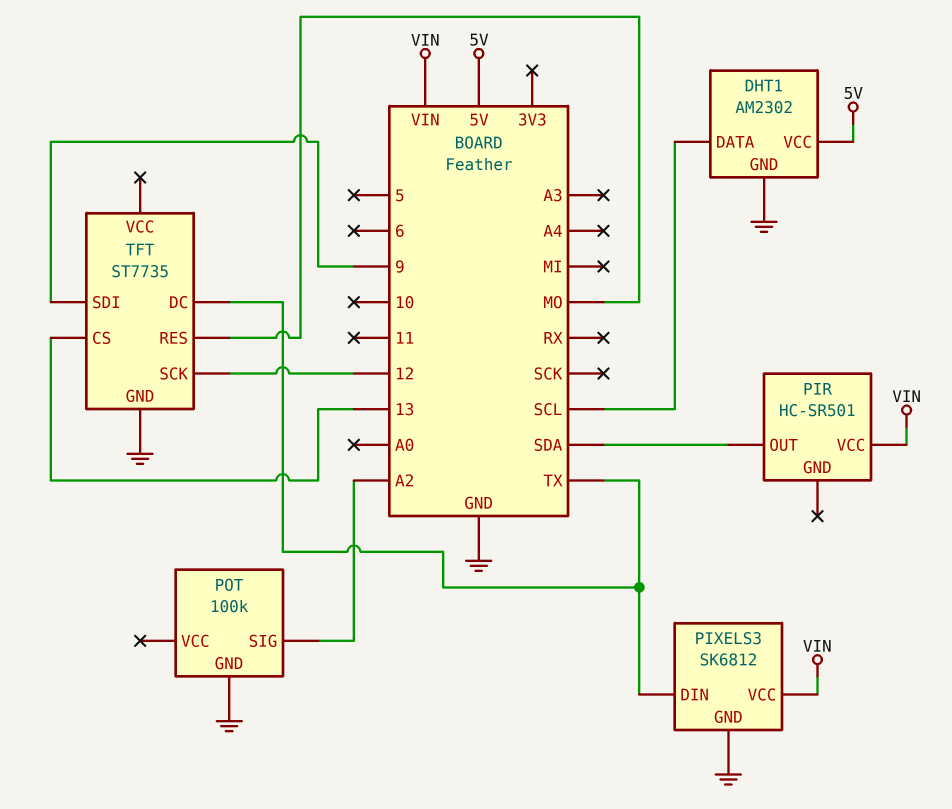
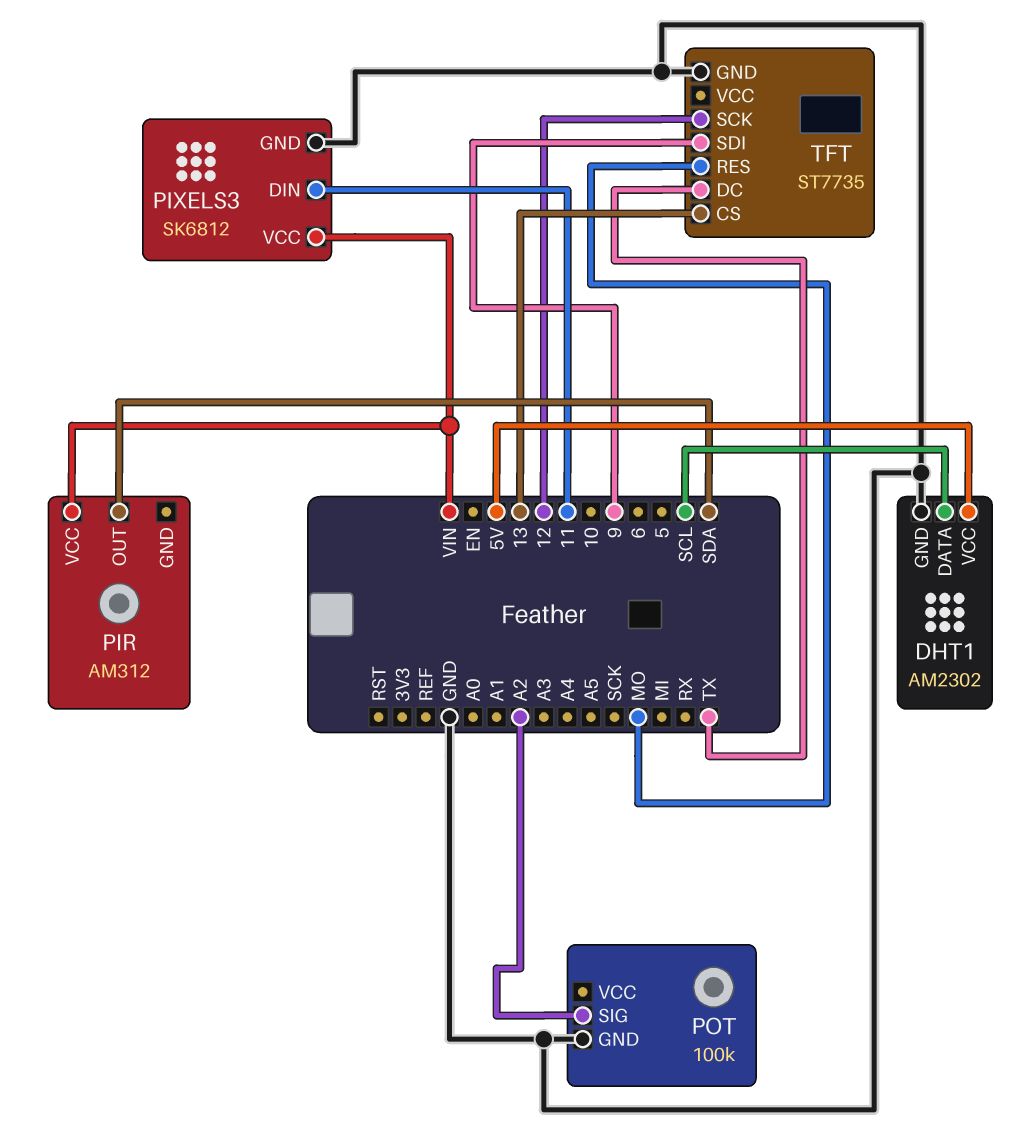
PIR: HC-SR501 -> AM312
PIXELS3 pin DIN: TX -> 11

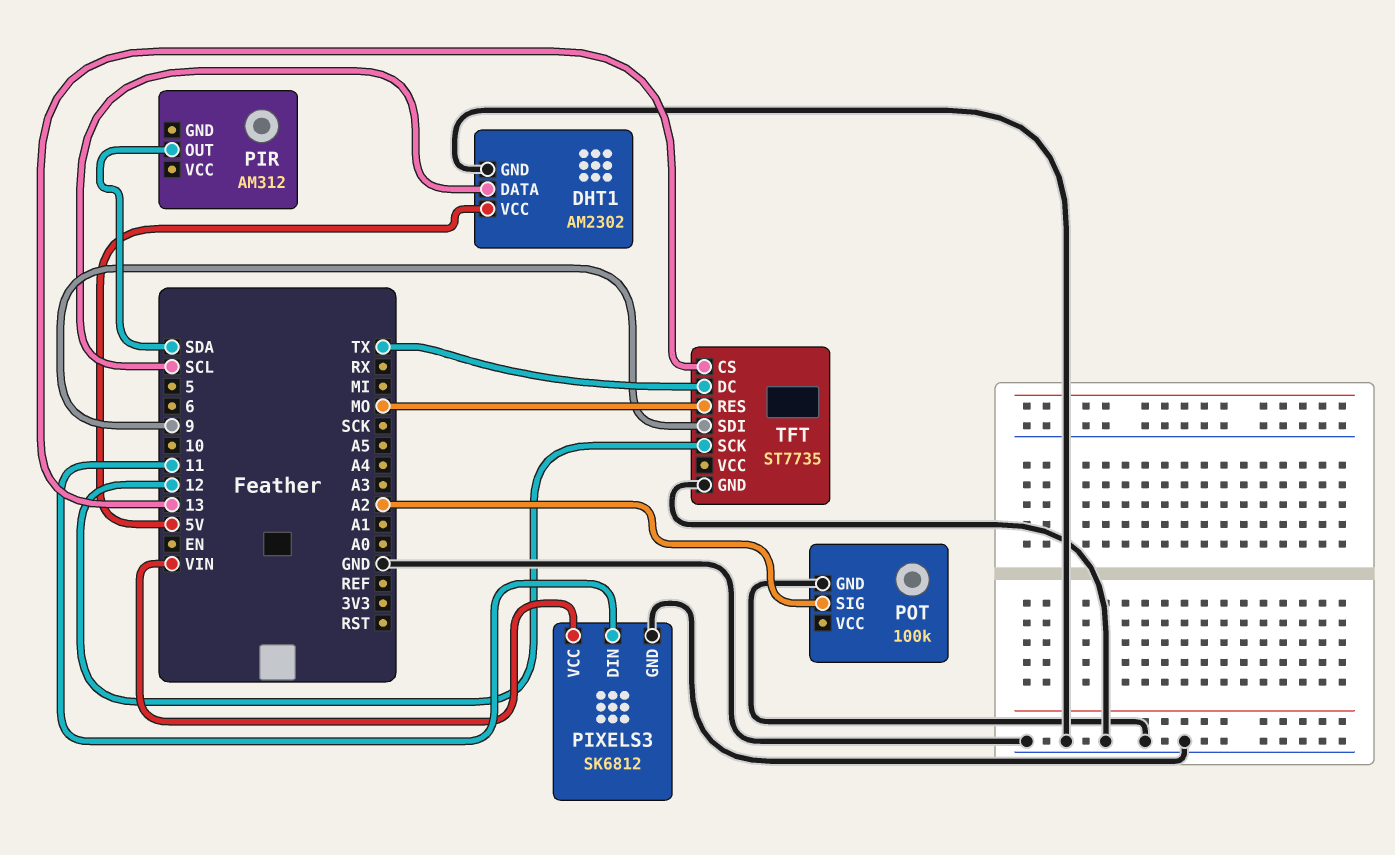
PIR pin VCC: VIN -> none

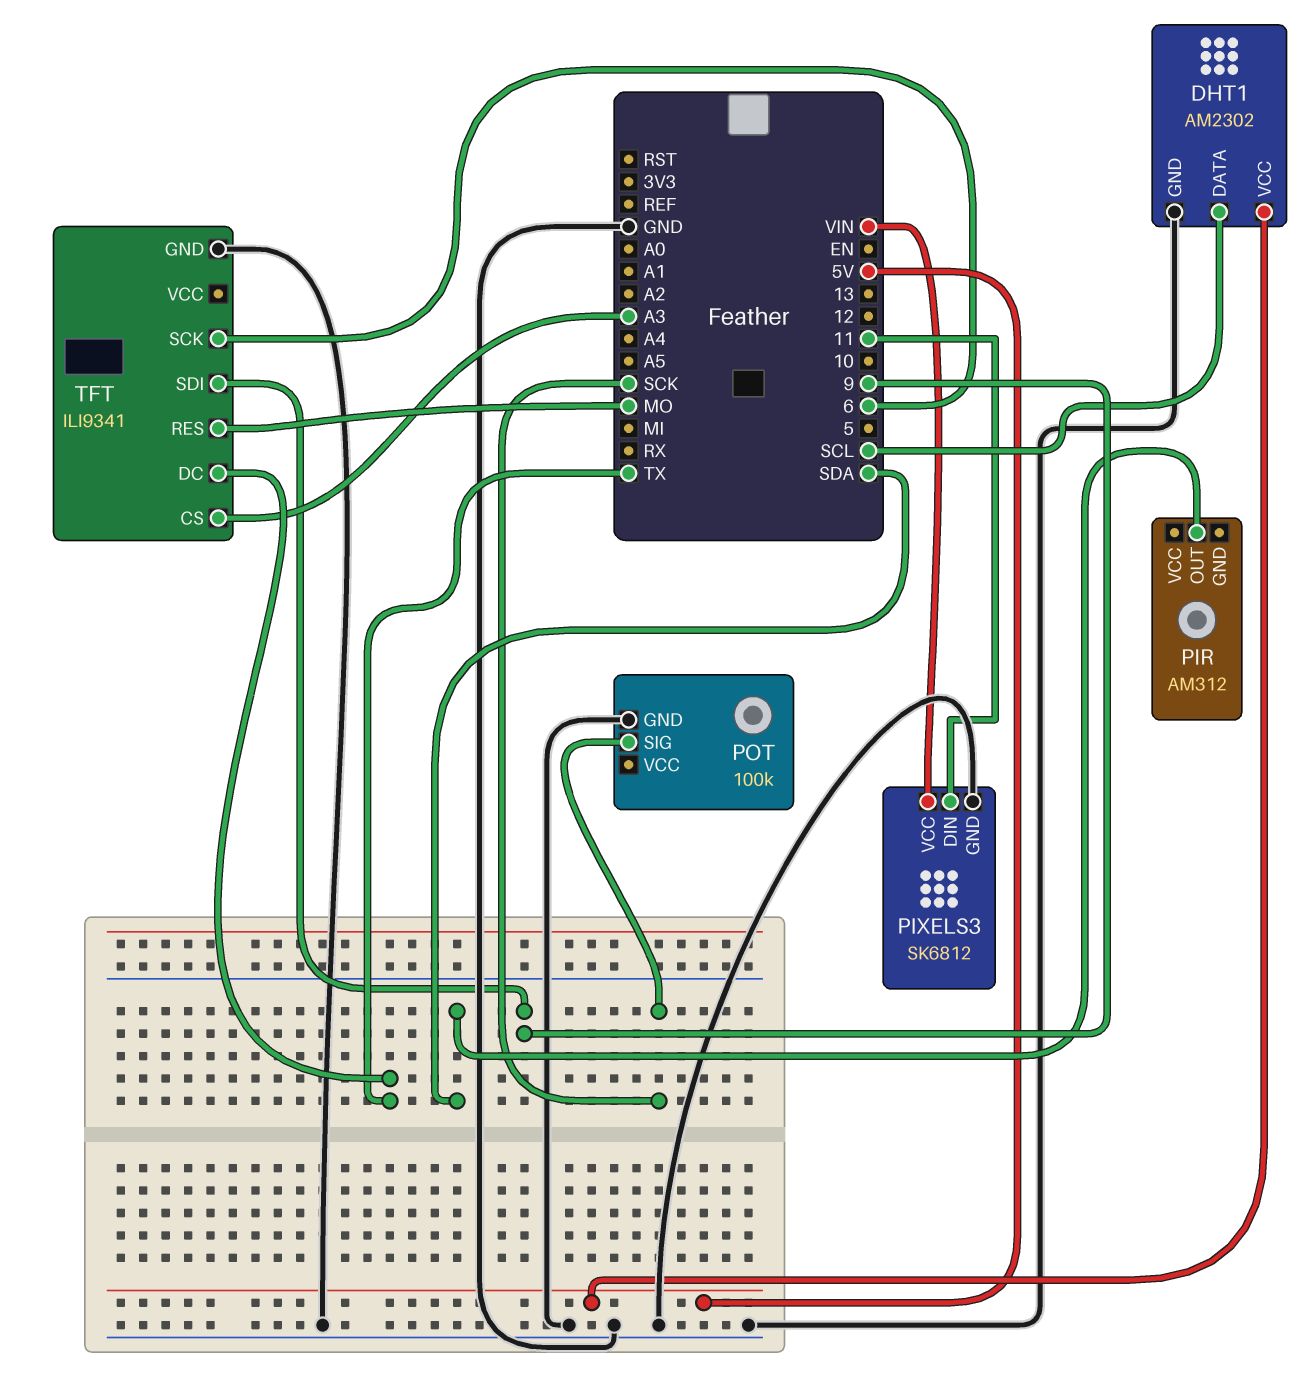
POT pin SIG: A2 -> SCK
TFT: ST7735 -> ILI9341
TFT pin CS: 13 -> A3
TFT pin SCK: 12 -> 6

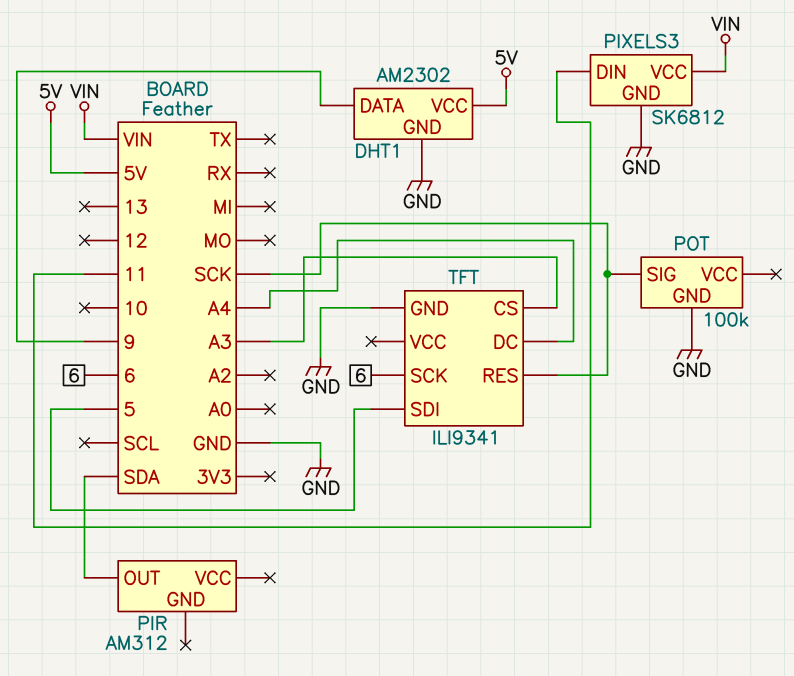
DHT1 pin DATA: SCL -> 9
TFT pin DC: TX -> A4
TFT pin RES: MO -> SCK
TFT pin SDI: 9 -> 5

